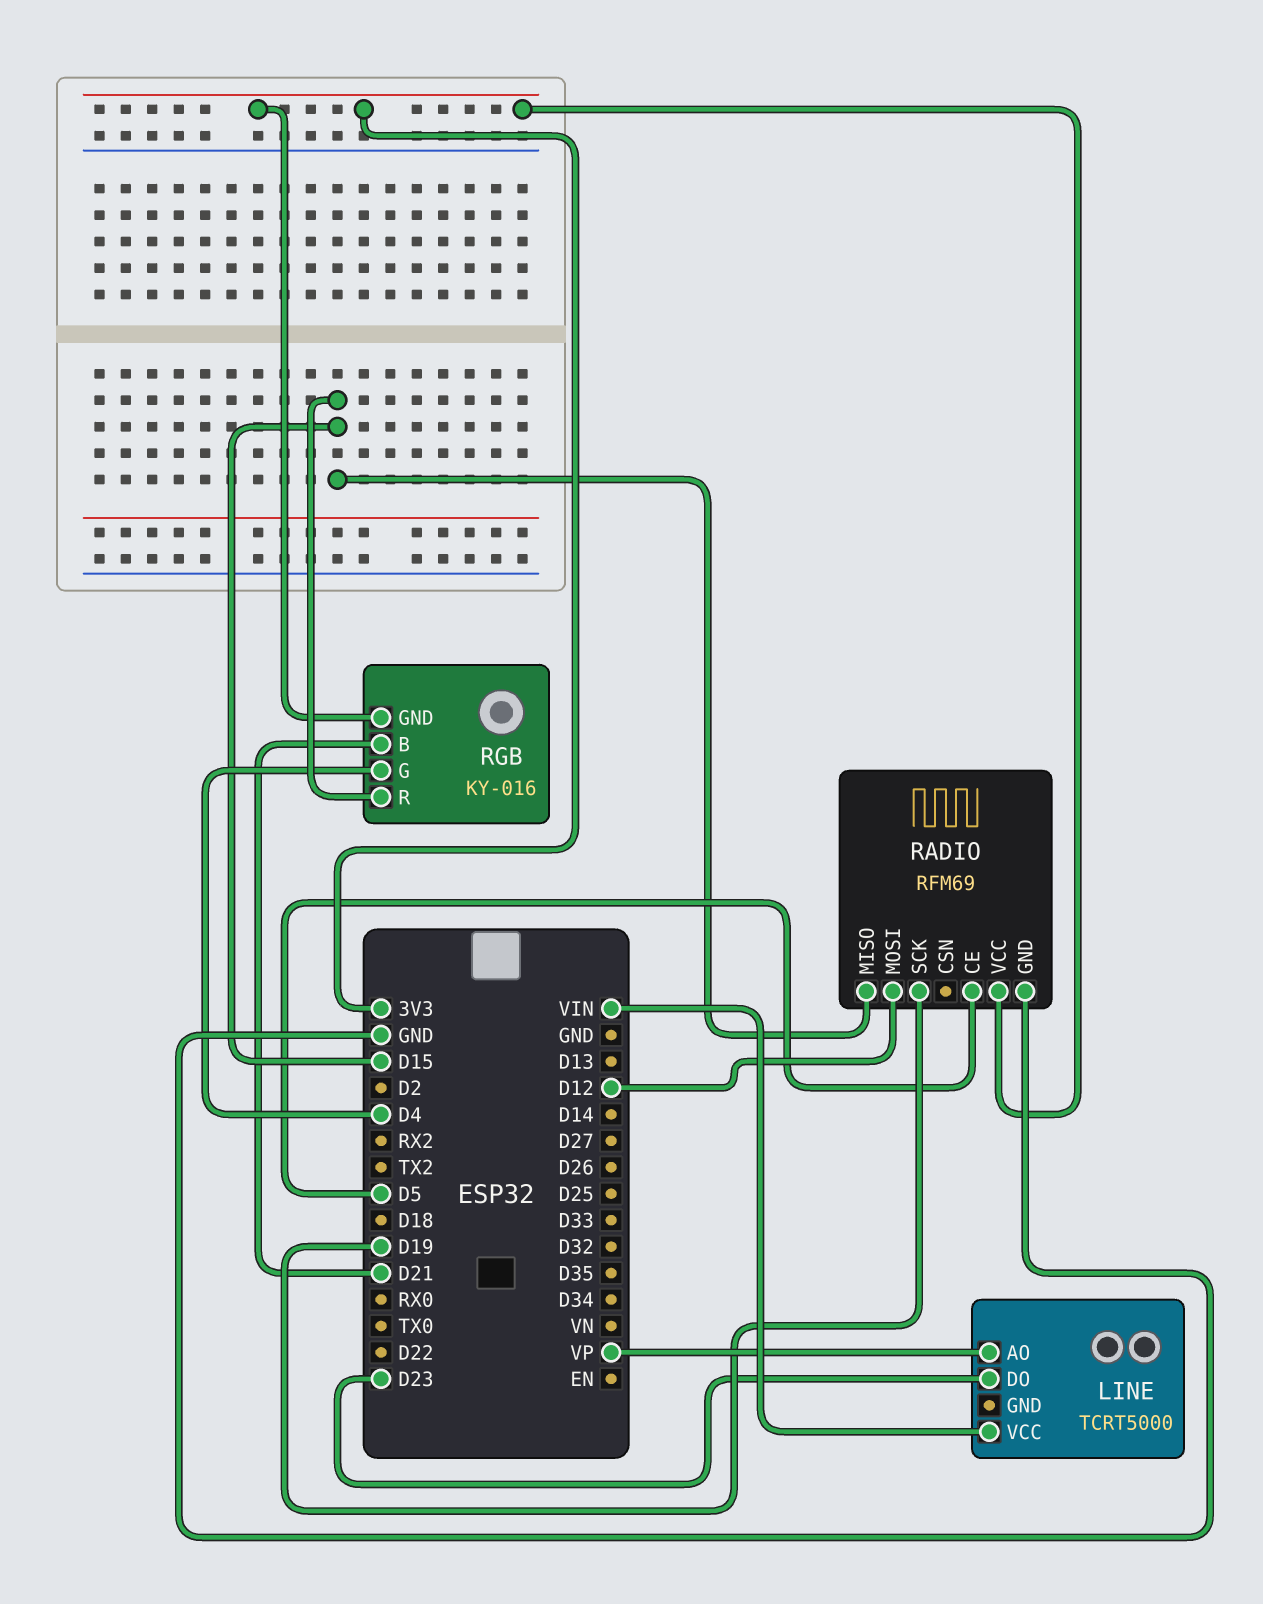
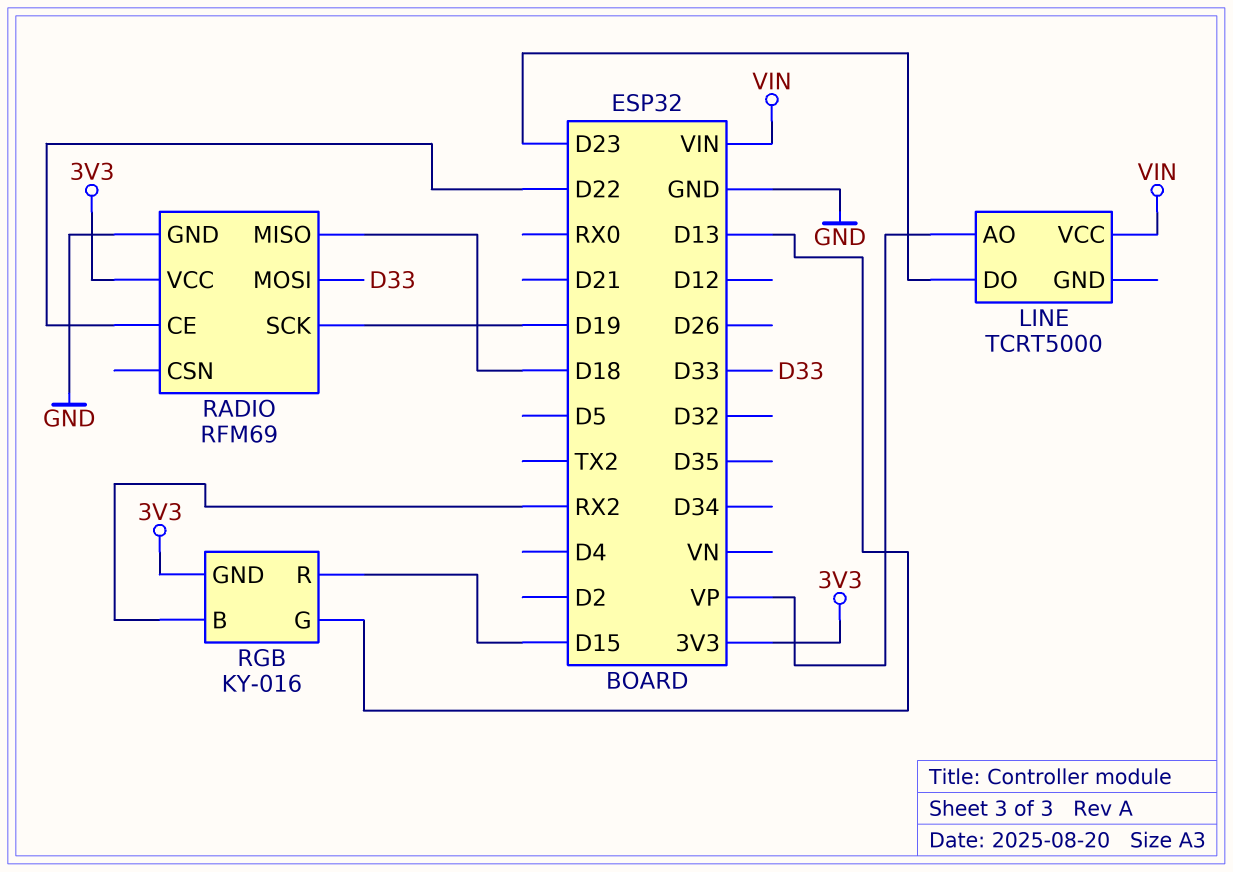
RADIO pin CE: D5 -> D22
RADIO pin MISO: D15 -> D18
RADIO pin MOSI: D12 -> D33
RGB pin B: D21 -> RX2
RGB pin G: D4 -> D13

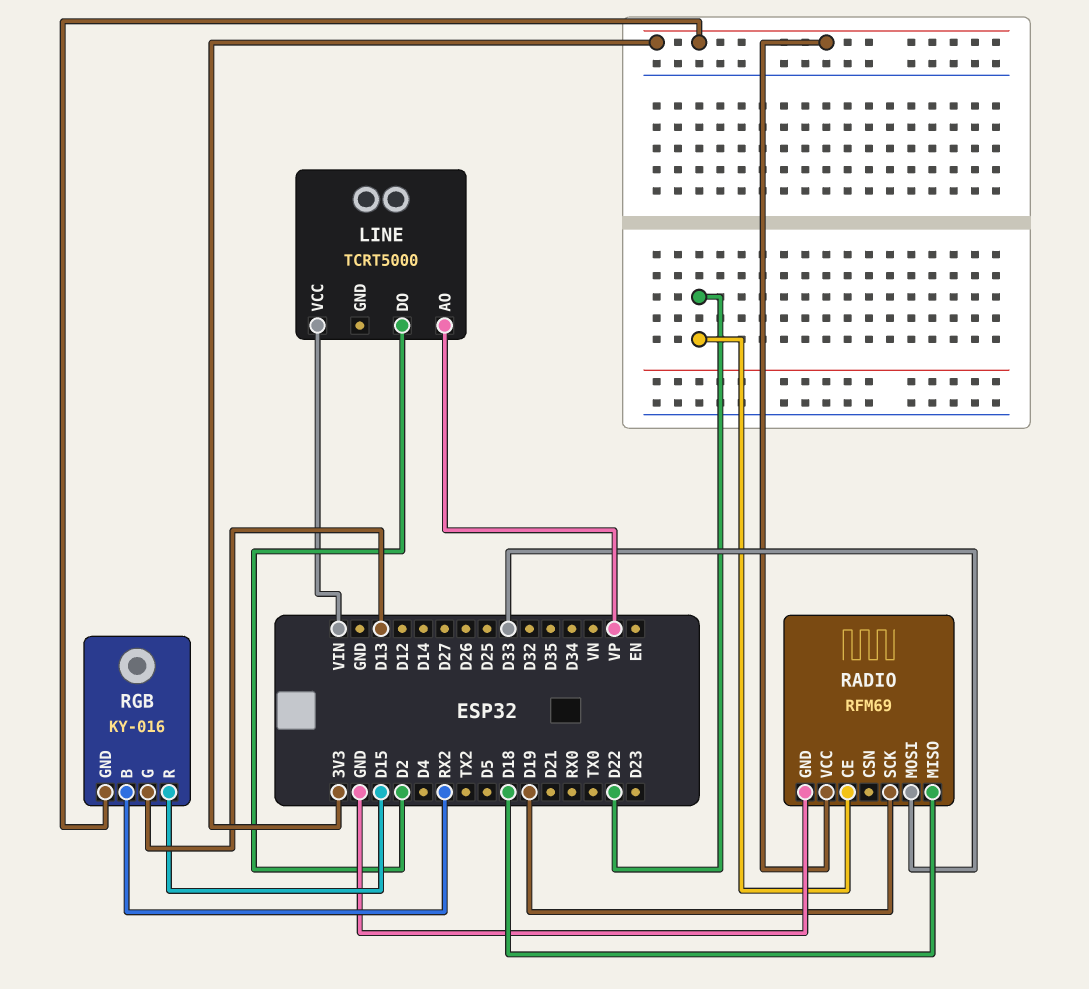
LINE pin DO: D23 -> D2

